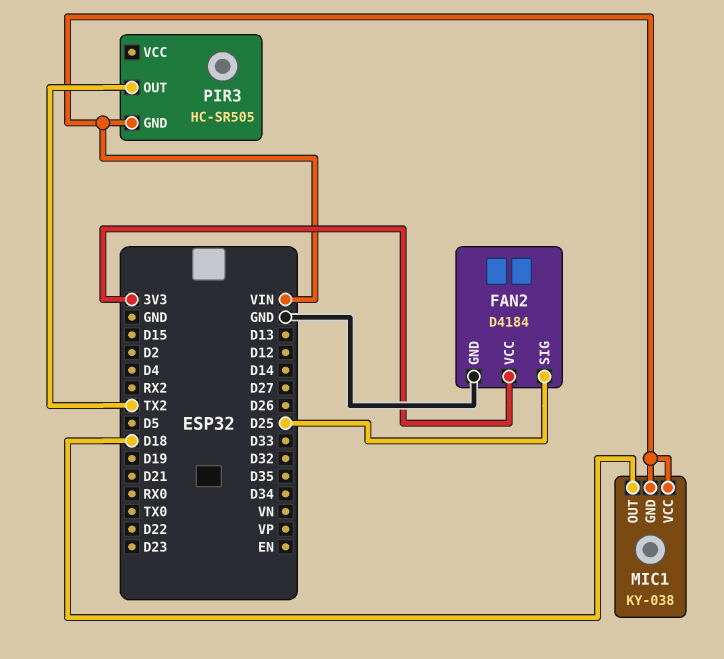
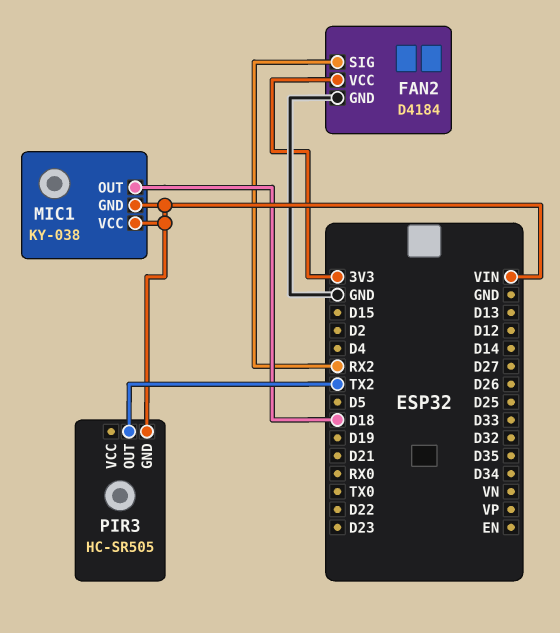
FAN2 pin SIG: D25 -> RX2

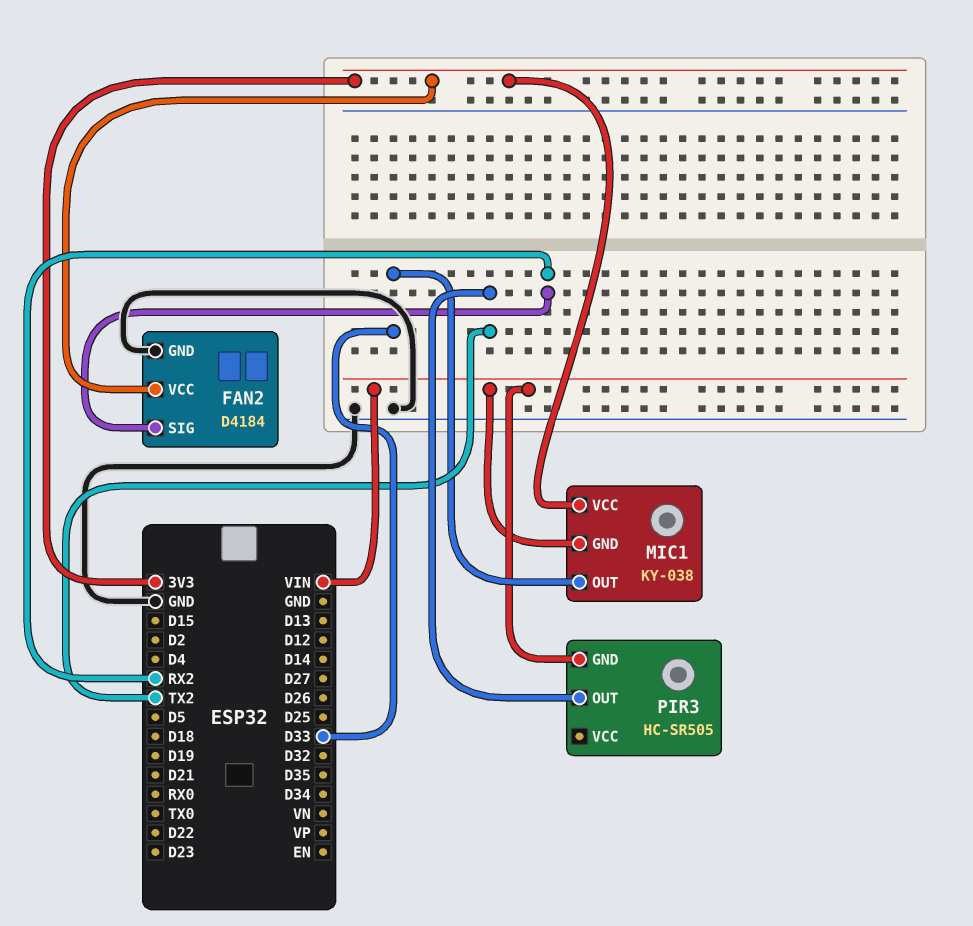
MIC1 pin OUT: D18 -> D33
MIC1 pin VCC: VIN -> 3V3

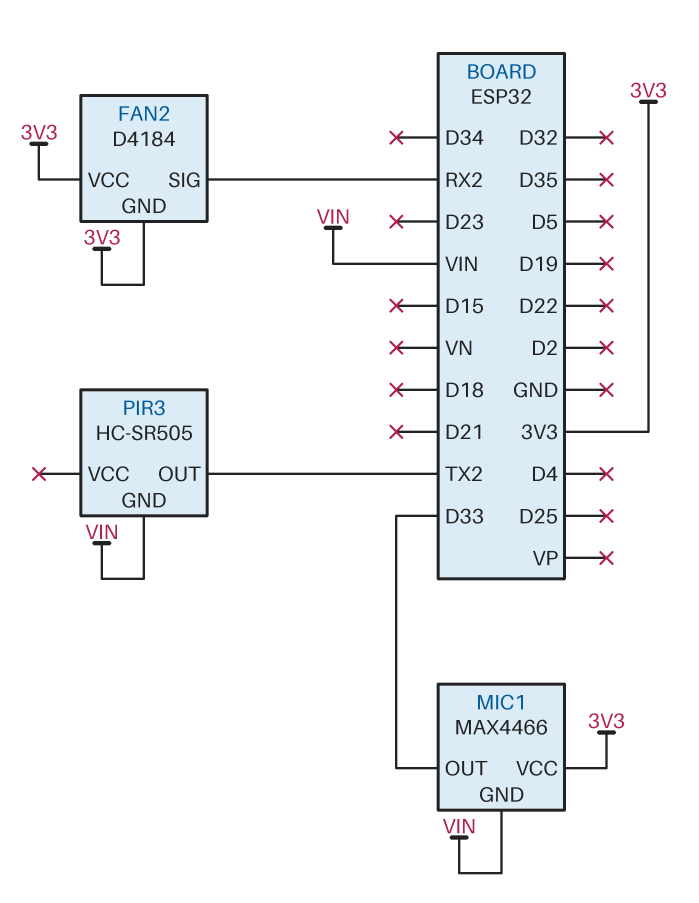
FAN2 pin GND: GND -> 3V3
MIC1: KY-038 -> MAX4466

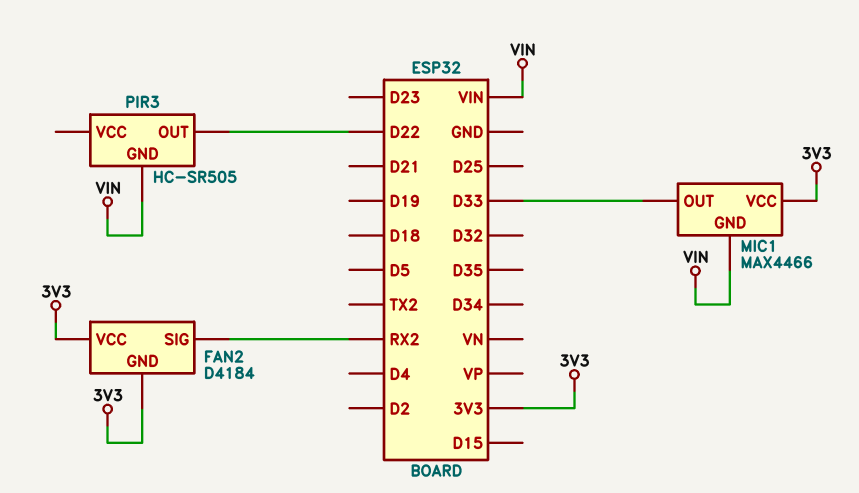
PIR3 pin OUT: TX2 -> D22

